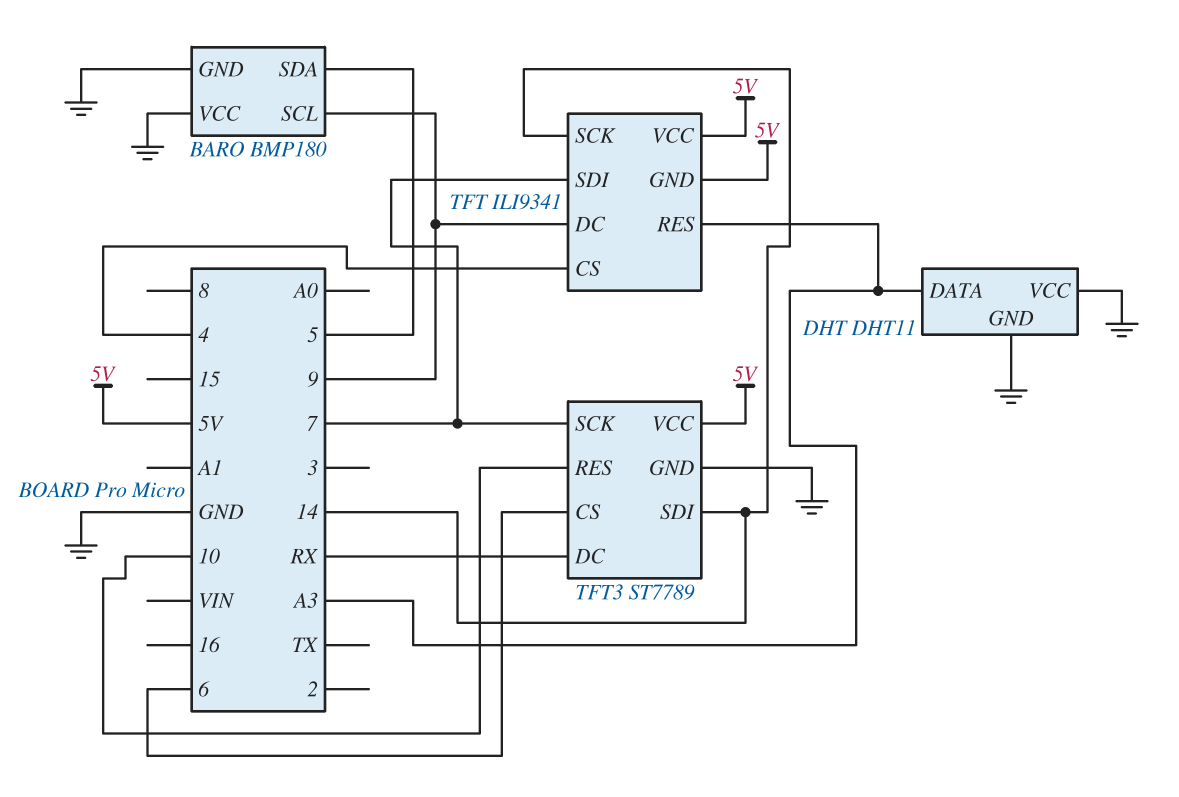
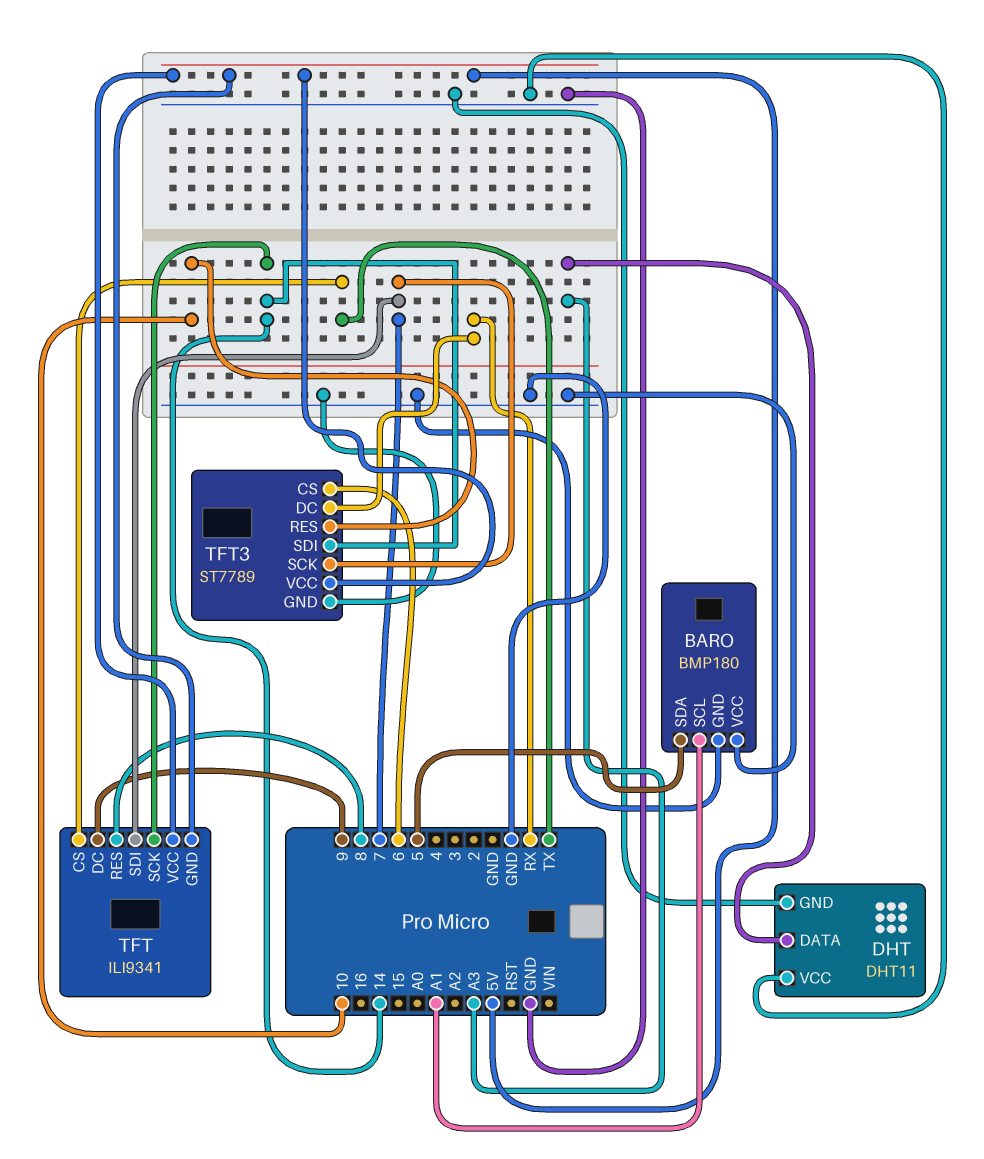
BARO pin SCL: 9 -> A1
TFT pin CS: 4 -> TX
TFT pin RES: A3 -> 8

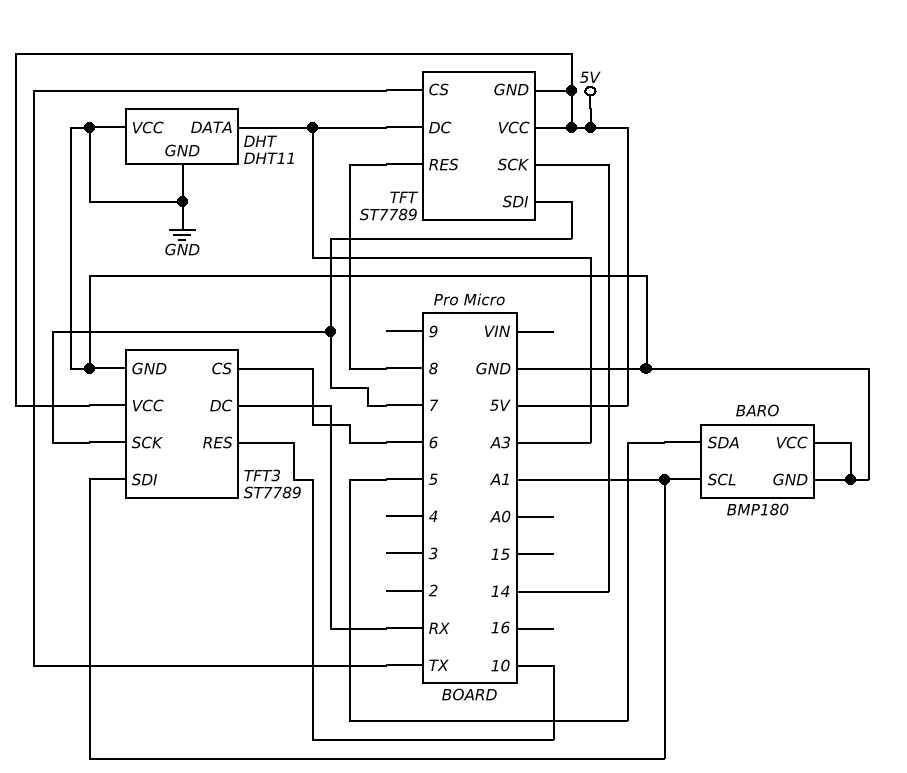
TFT: ILI9341 -> ST7789
TFT pin DC: 9 -> A3
TFT3 pin SDI: 14 -> A1

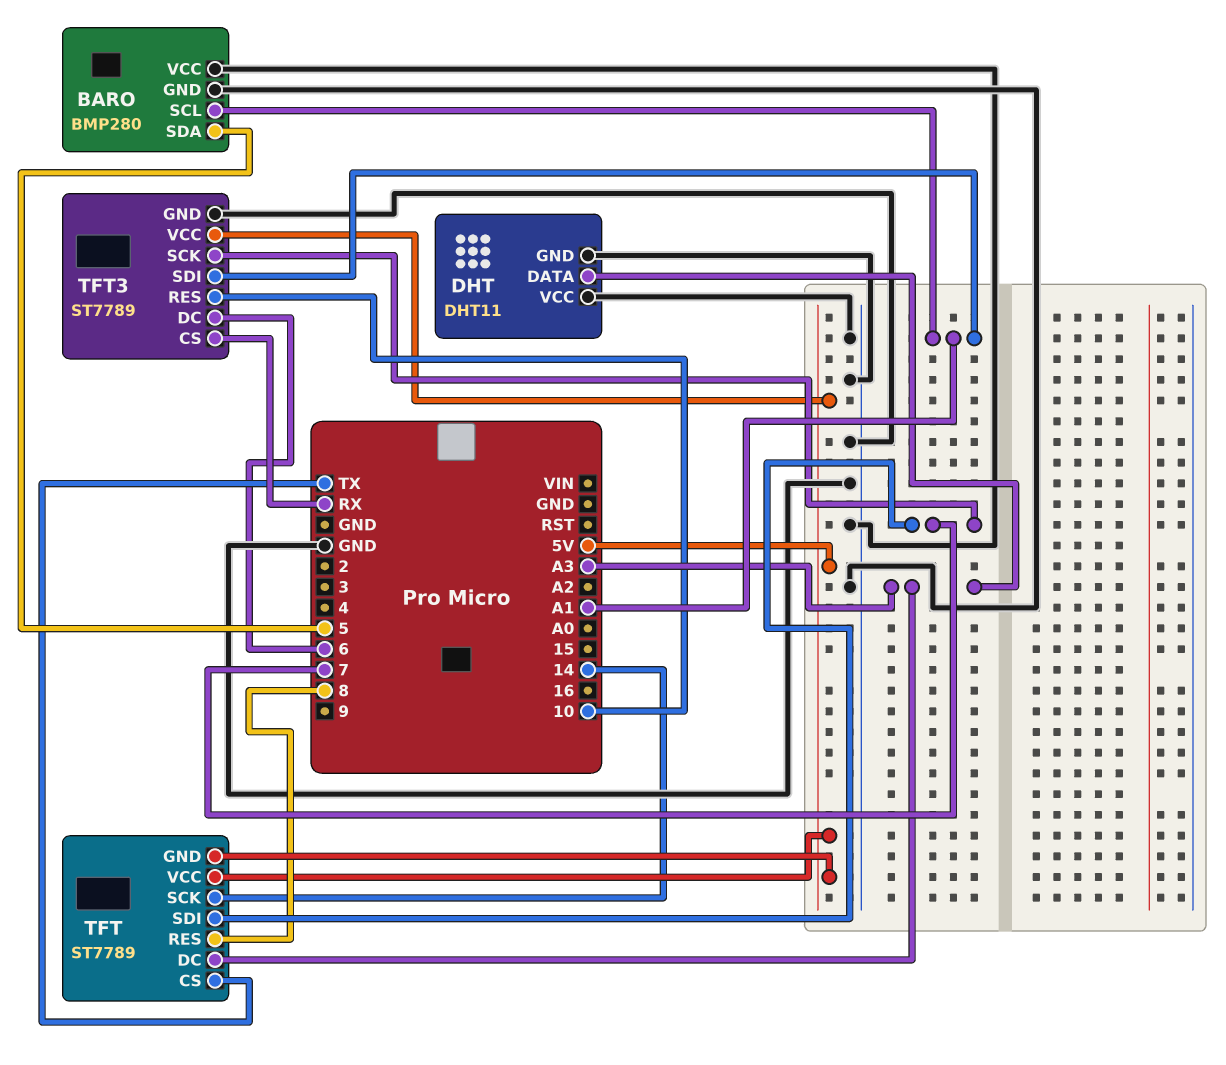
BARO: BMP180 -> BMP280
TFT3 pin CS: 6 -> RX
TFT3 pin DC: RX -> 6

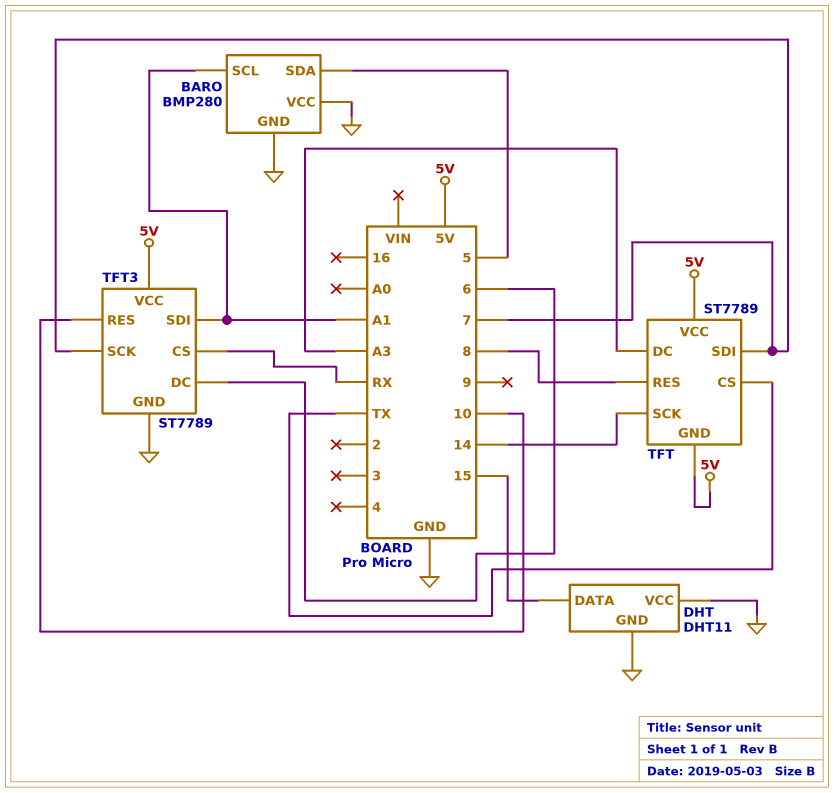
DHT pin DATA: A3 -> 15

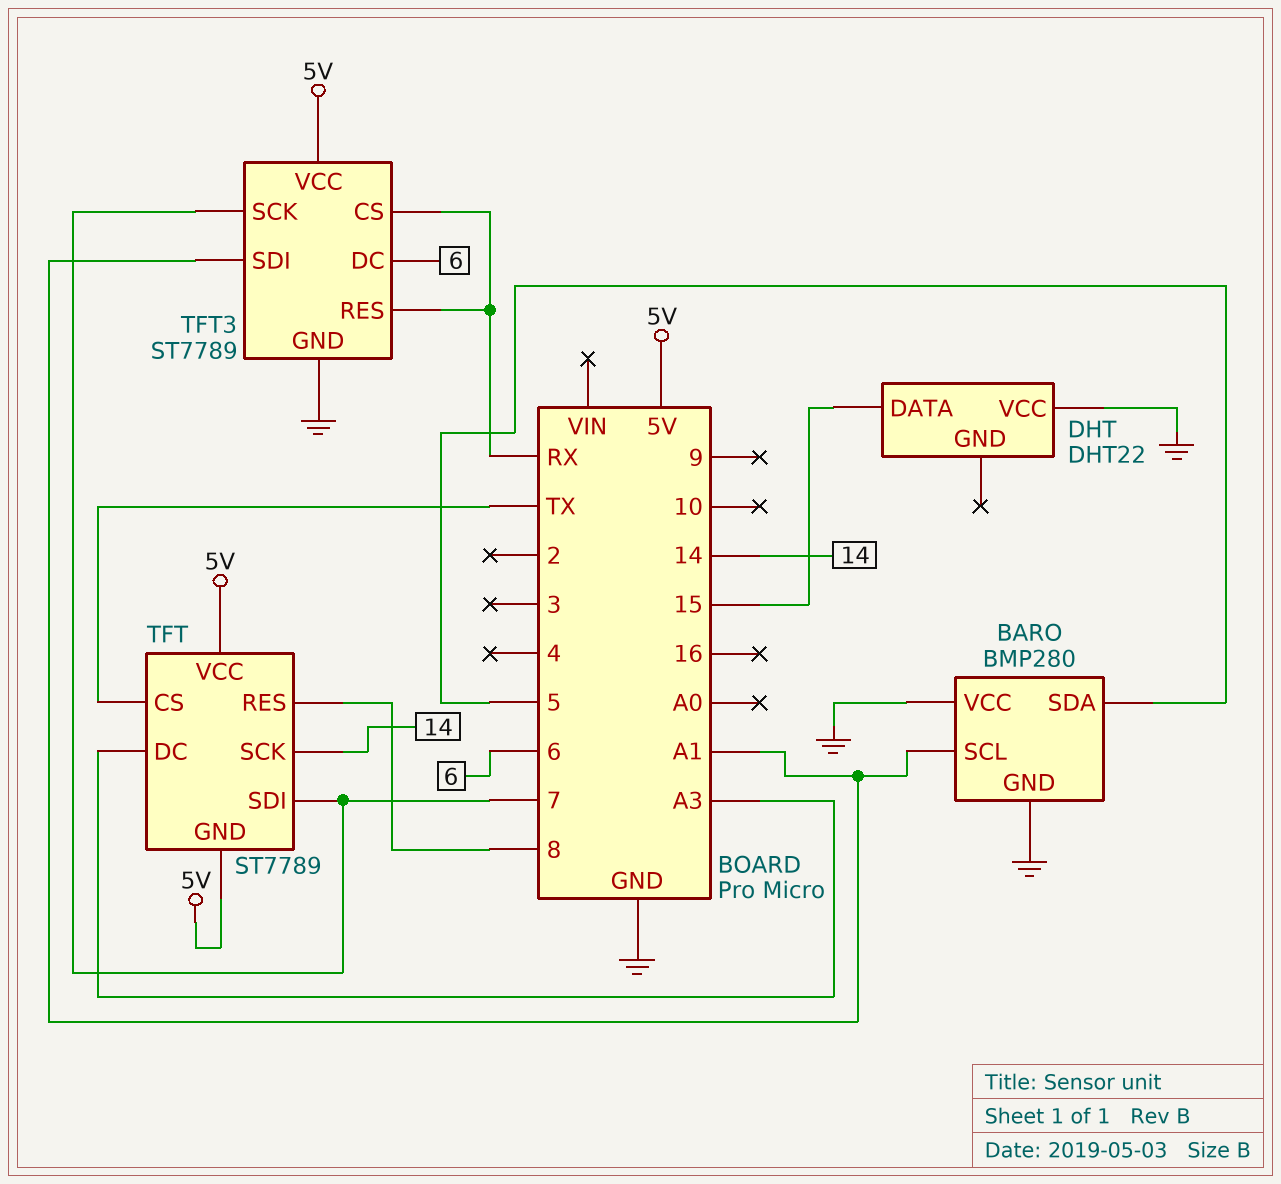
DHT: DHT11 -> DHT22
DHT pin GND: GND -> none
TFT3 pin RES: 10 -> RX

